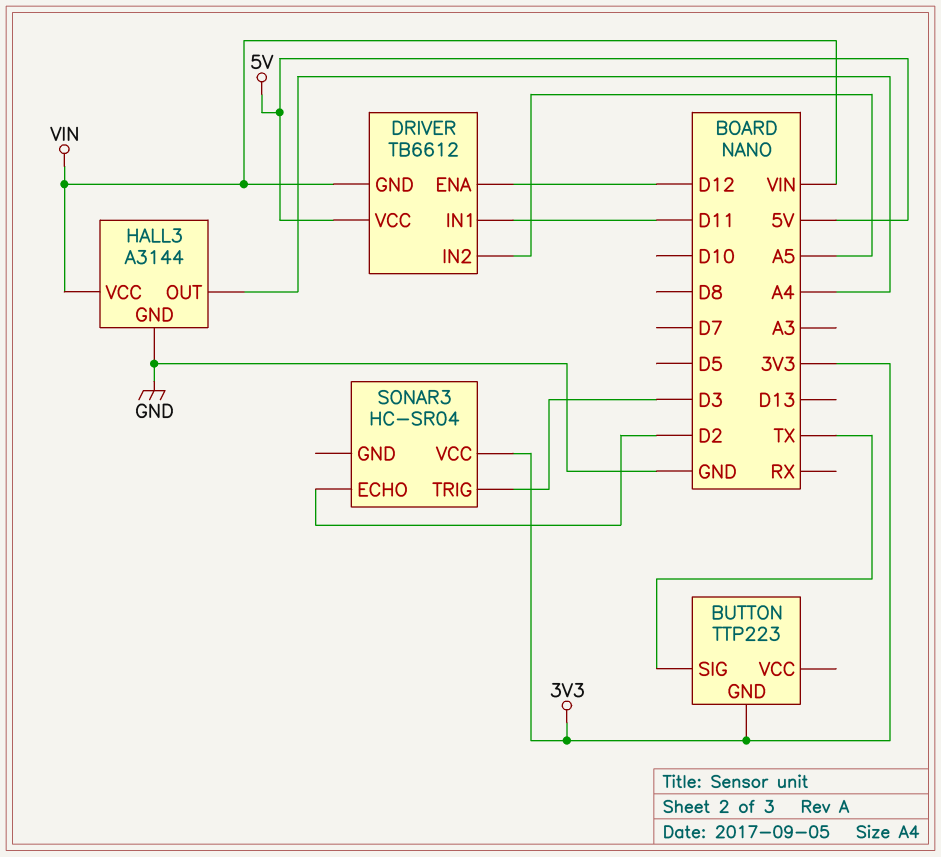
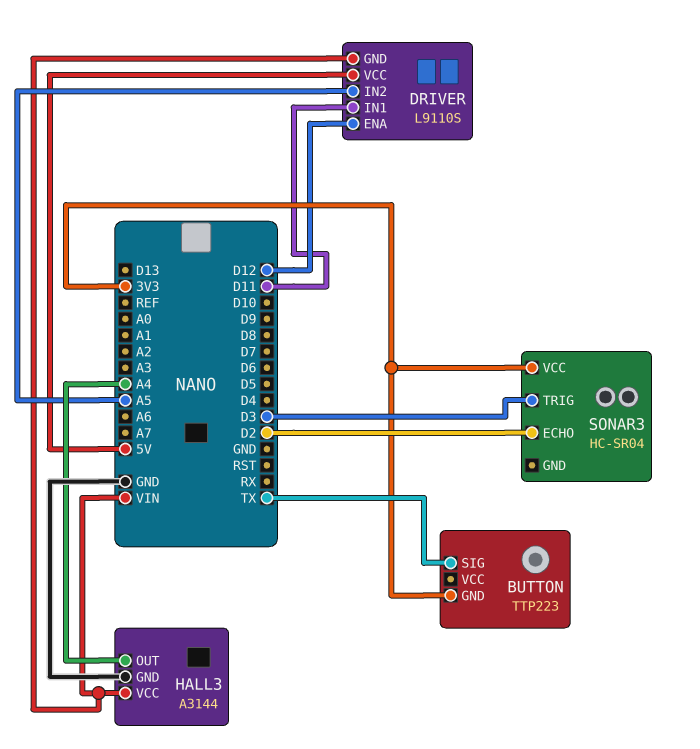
DRIVER: TB6612 -> L9110S

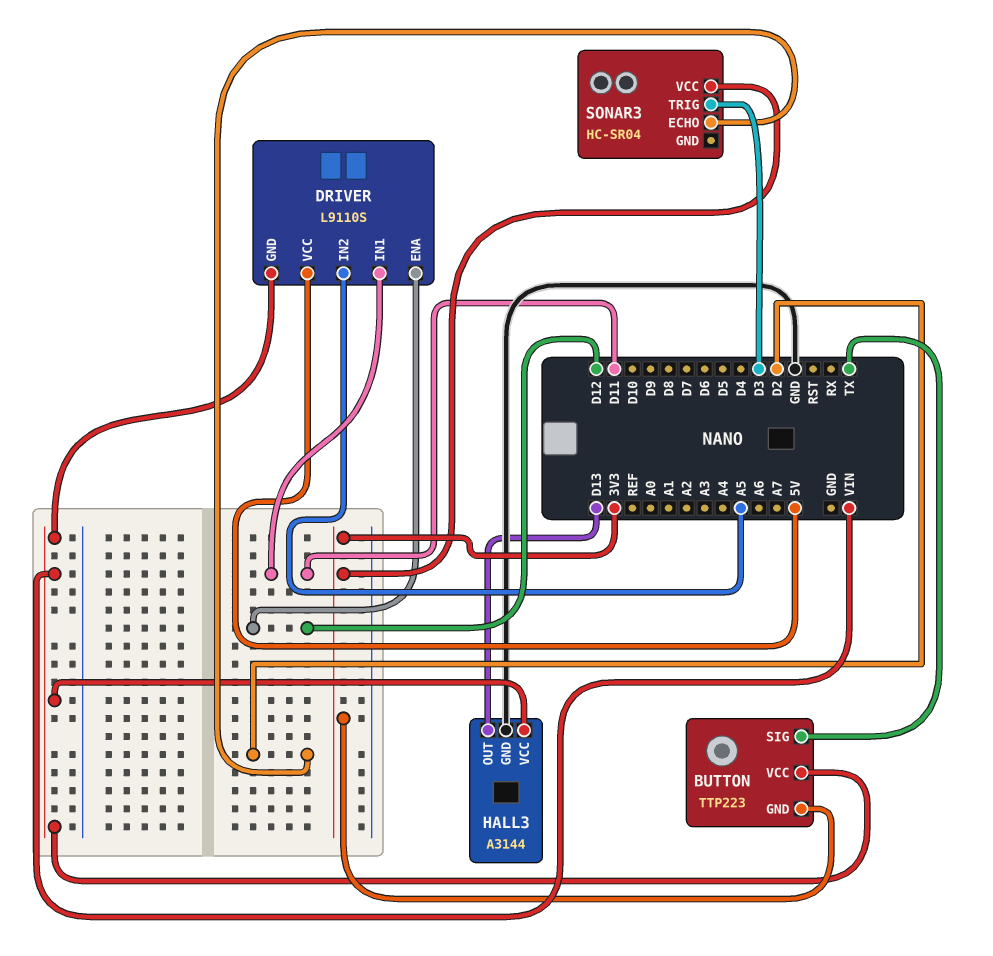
BUTTON pin VCC: none -> VIN
HALL3 pin OUT: A4 -> D13

